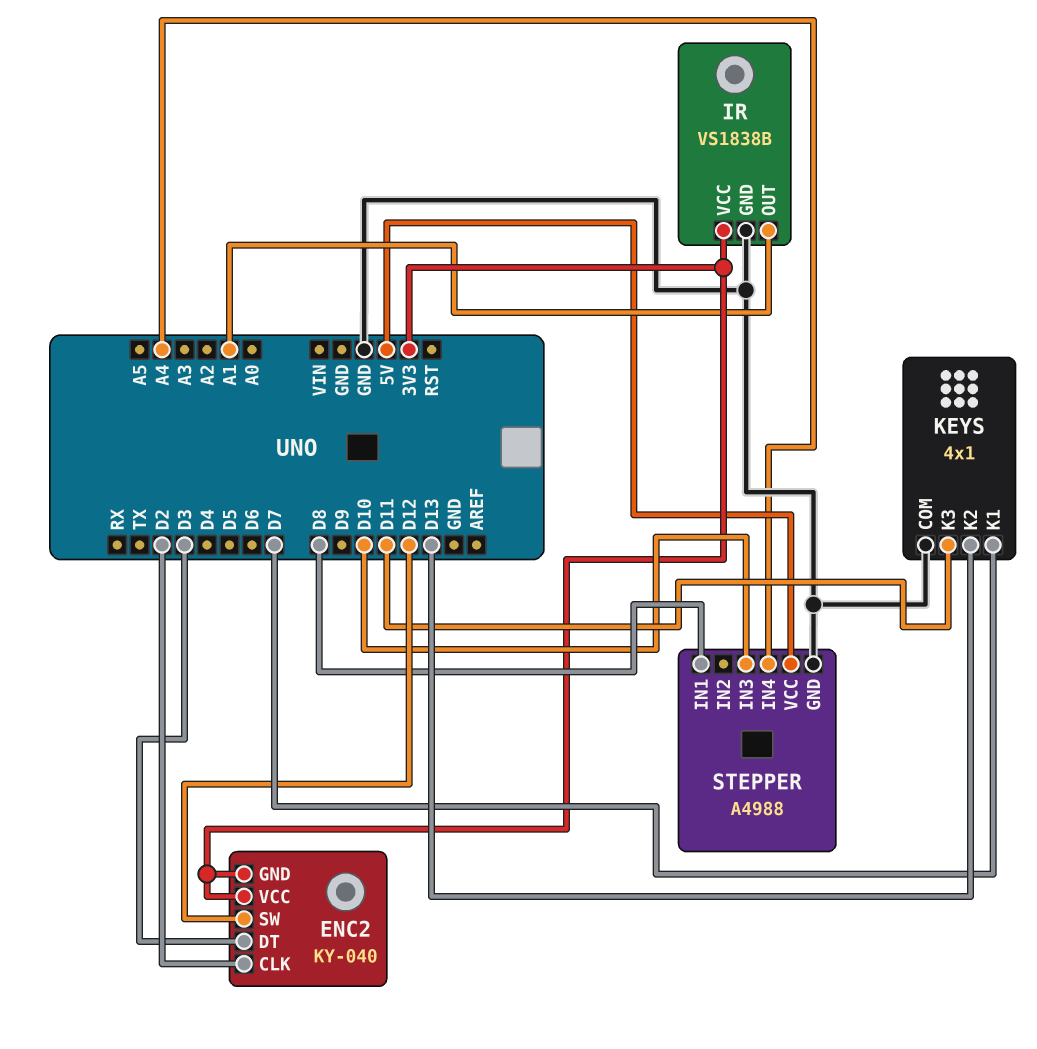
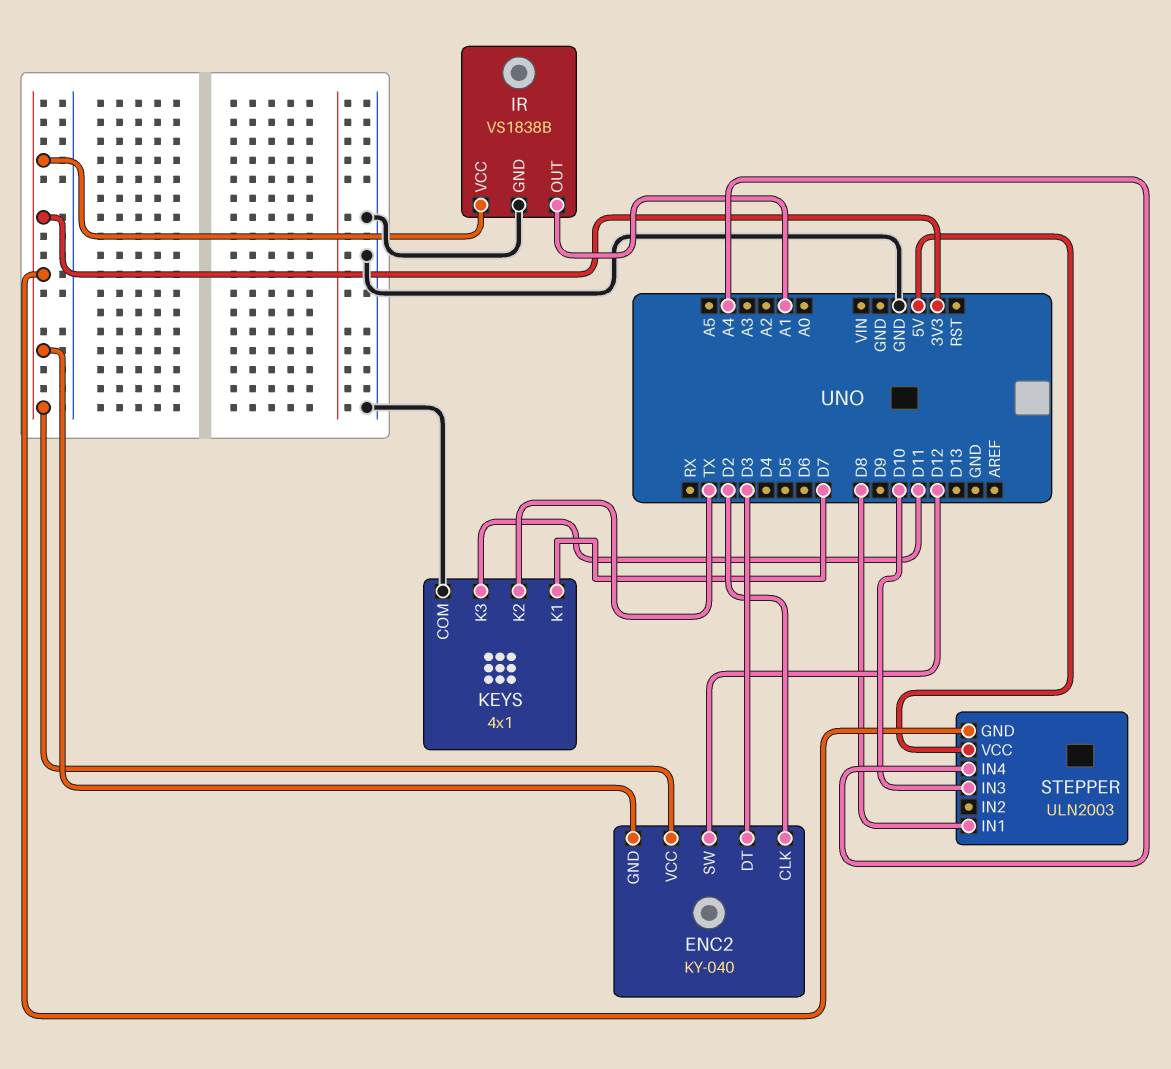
KEYS pin K2: D13 -> TX
STEPPER: A4988 -> ULN2003
STEPPER pin GND: GND -> 3V3

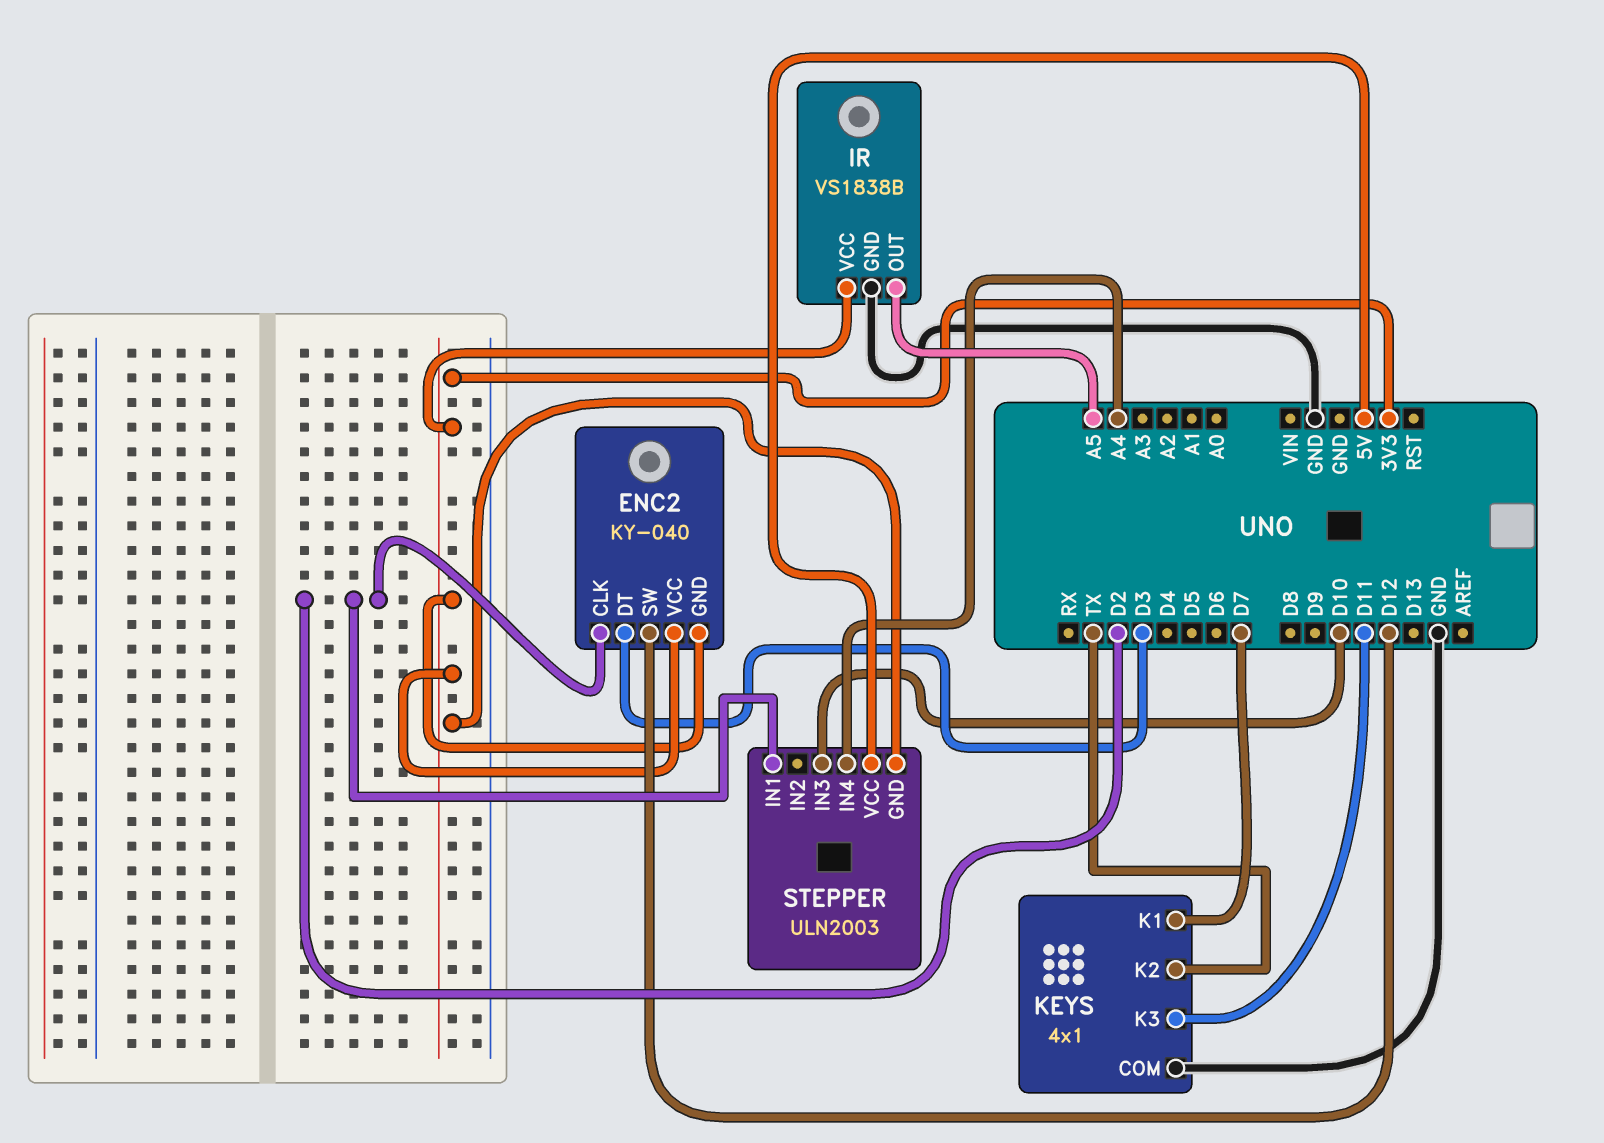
IR pin OUT: A1 -> A5
STEPPER pin IN1: D8 -> D2

